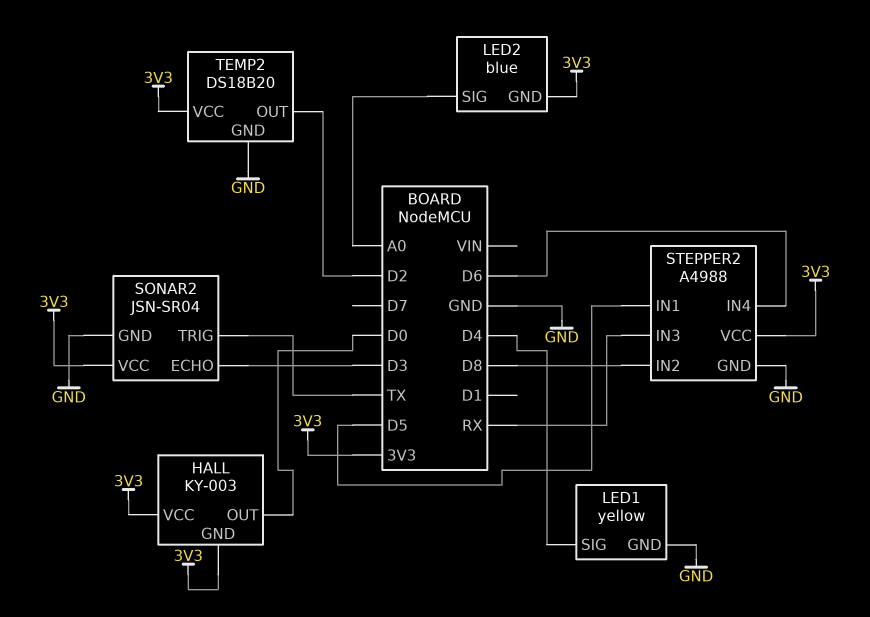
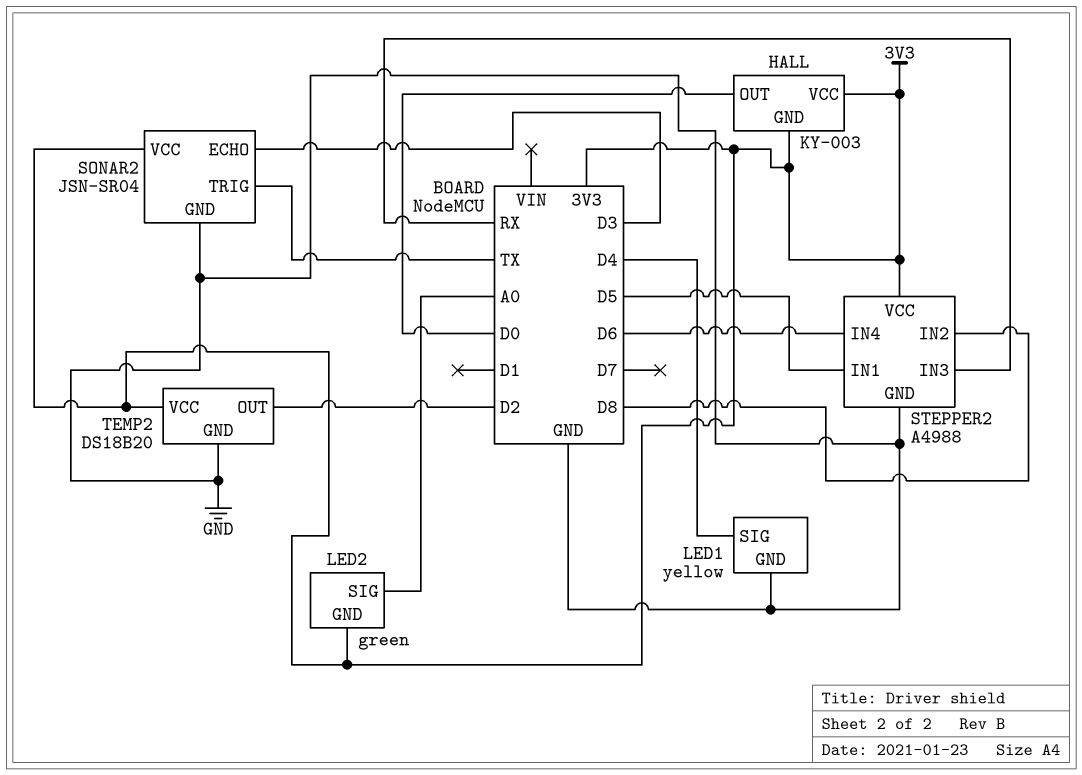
LED2: blue -> green

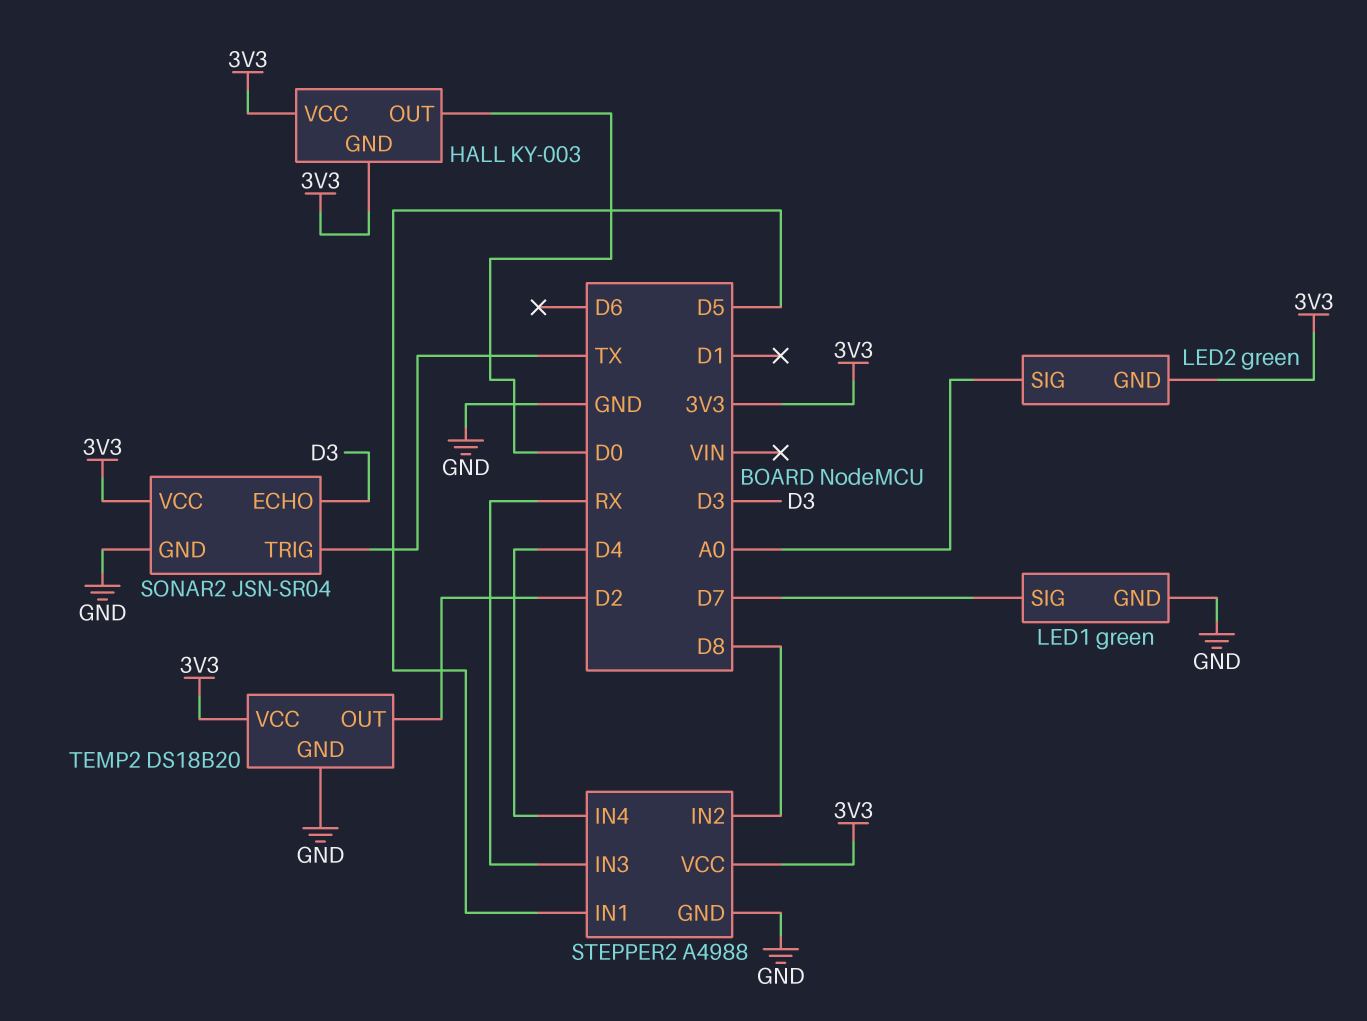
LED1: yellow -> green
LED1 pin SIG: D4 -> D7
STEPPER2 pin IN4: D6 -> D4

